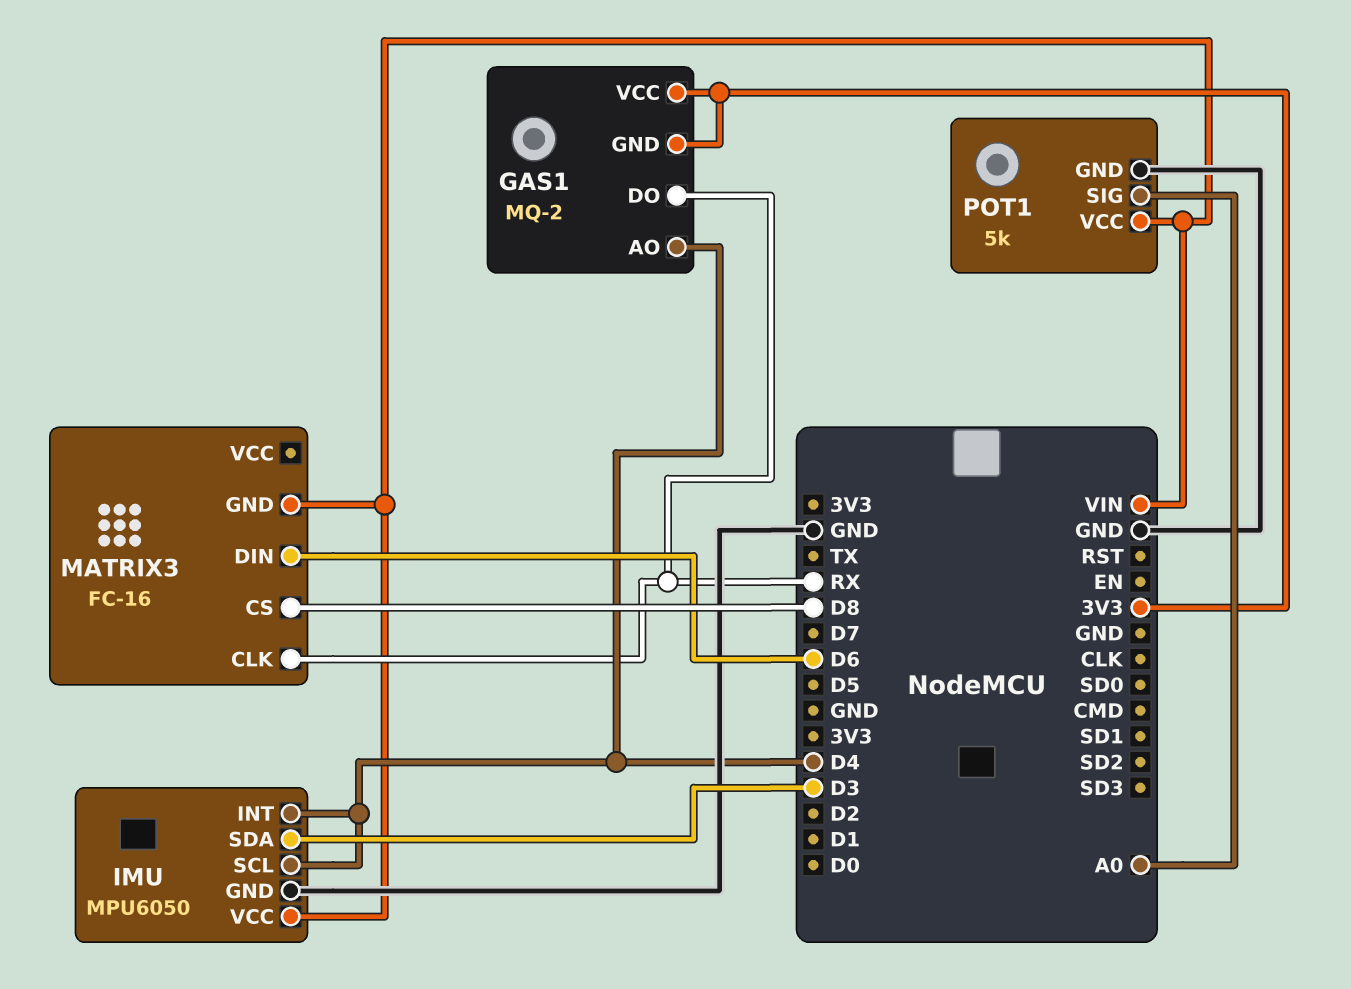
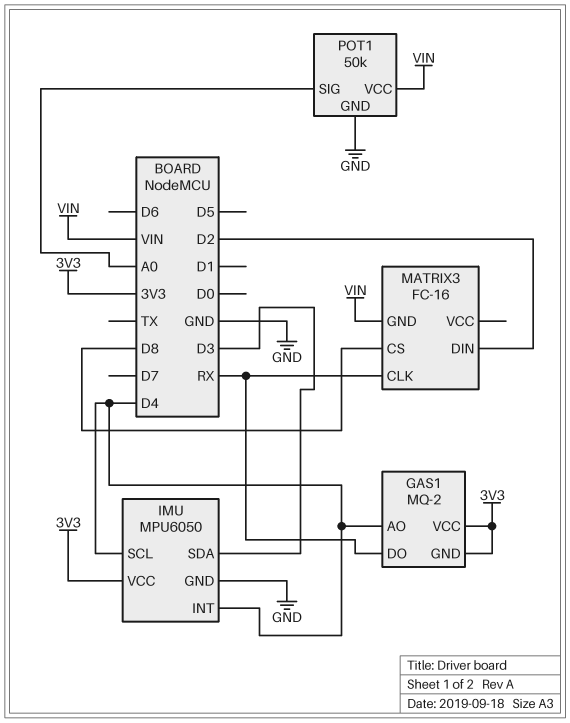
IMU pin VCC: VIN -> 3V3
MATRIX3 pin DIN: D6 -> D2
POT1: 5k -> 50k

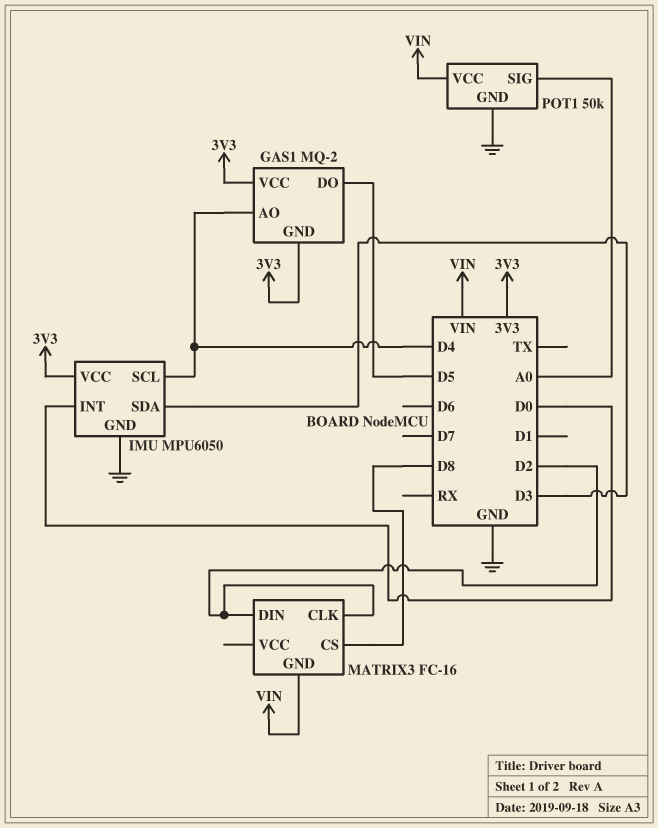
GAS1 pin DO: RX -> D5
IMU pin INT: D4 -> D0
MATRIX3 pin CLK: RX -> D2

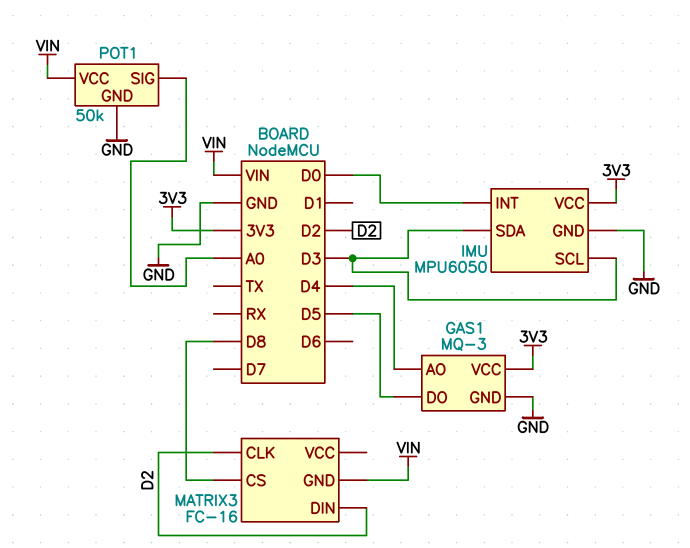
GAS1: MQ-2 -> MQ-3
GAS1 pin GND: 3V3 -> GND
IMU pin SCL: D4 -> D3

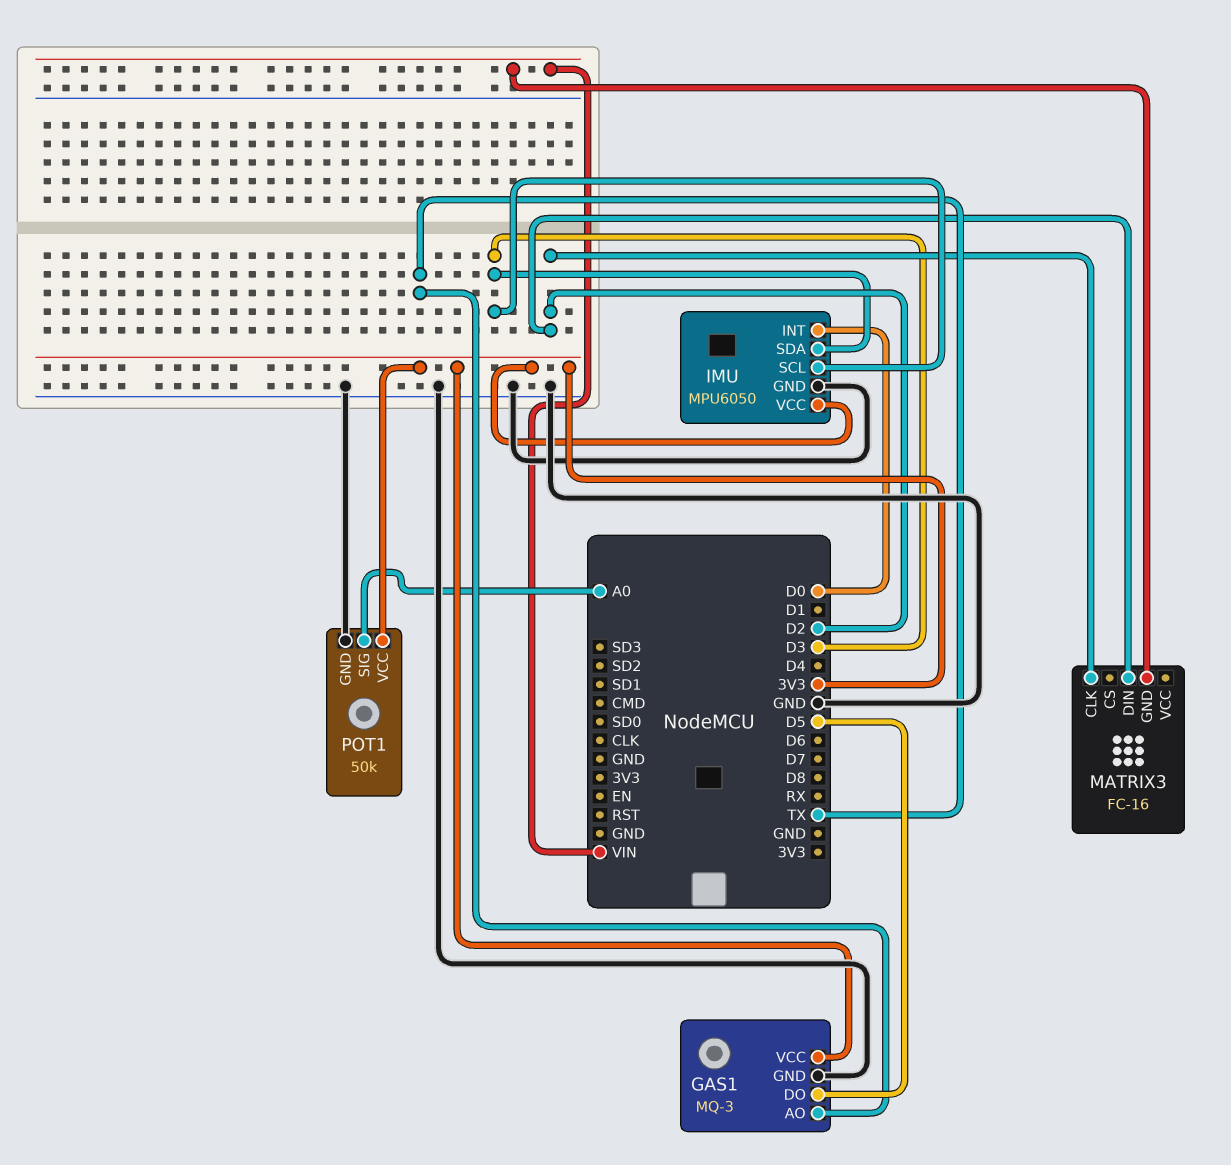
GAS1 pin AO: D4 -> TX
MATRIX3 pin CS: D8 -> none
POT1 pin VCC: VIN -> 3V3

